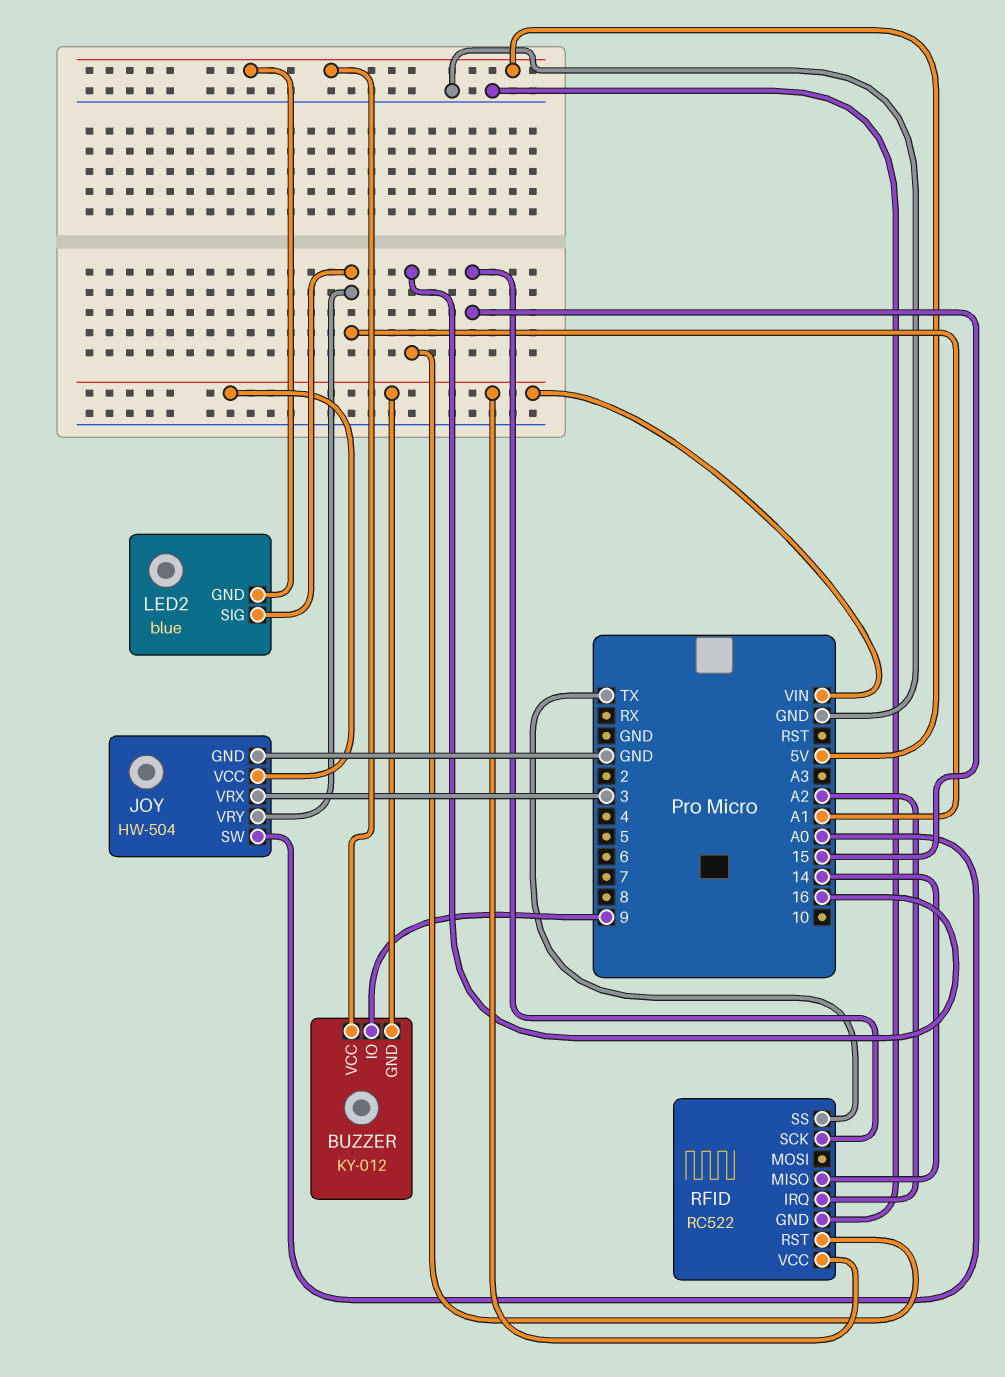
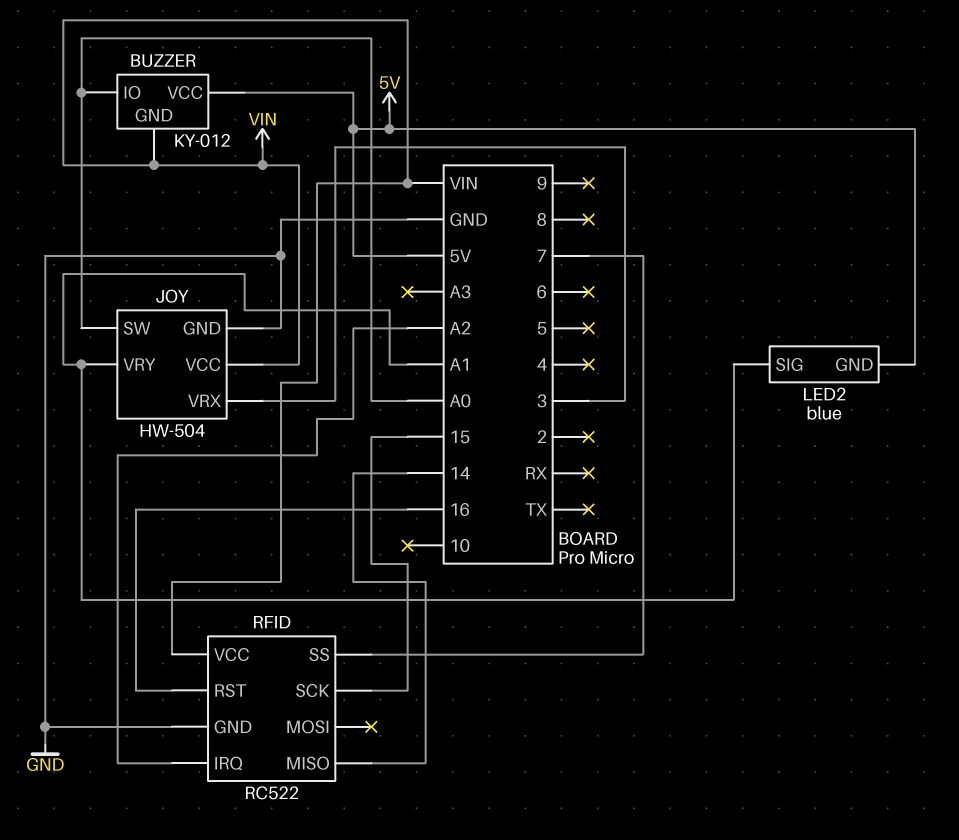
BUZZER pin IO: 9 -> A0
RFID pin SS: TX -> 7

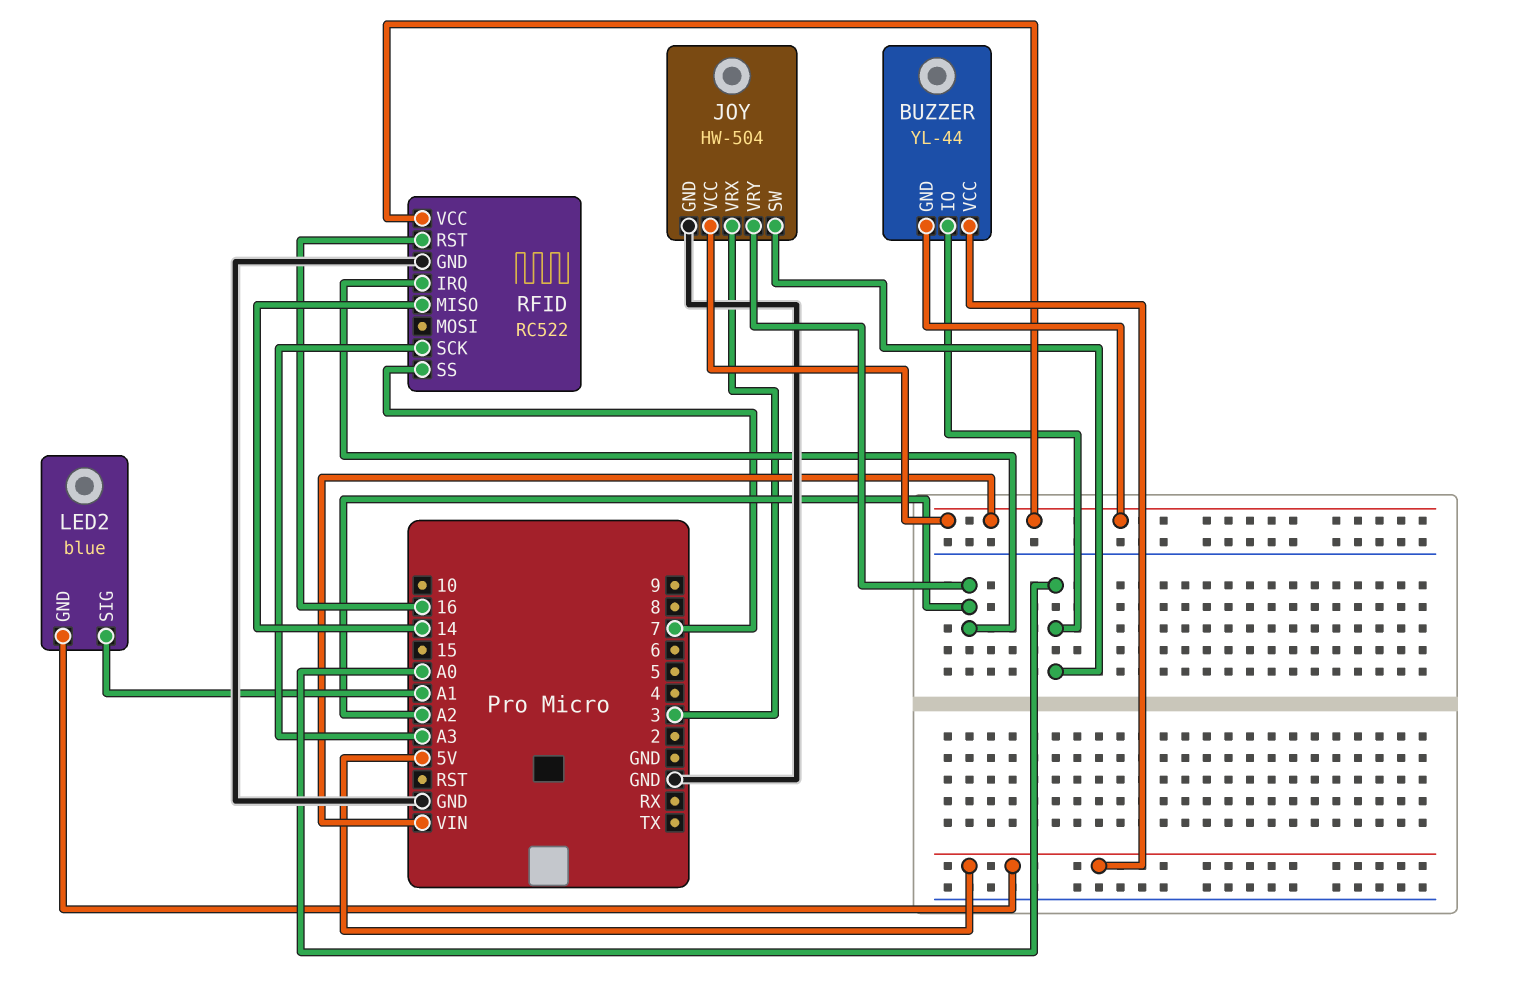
BUZZER: KY-012 -> YL-44
JOY pin VRY: A1 -> A2
RFID pin SCK: 15 -> A3

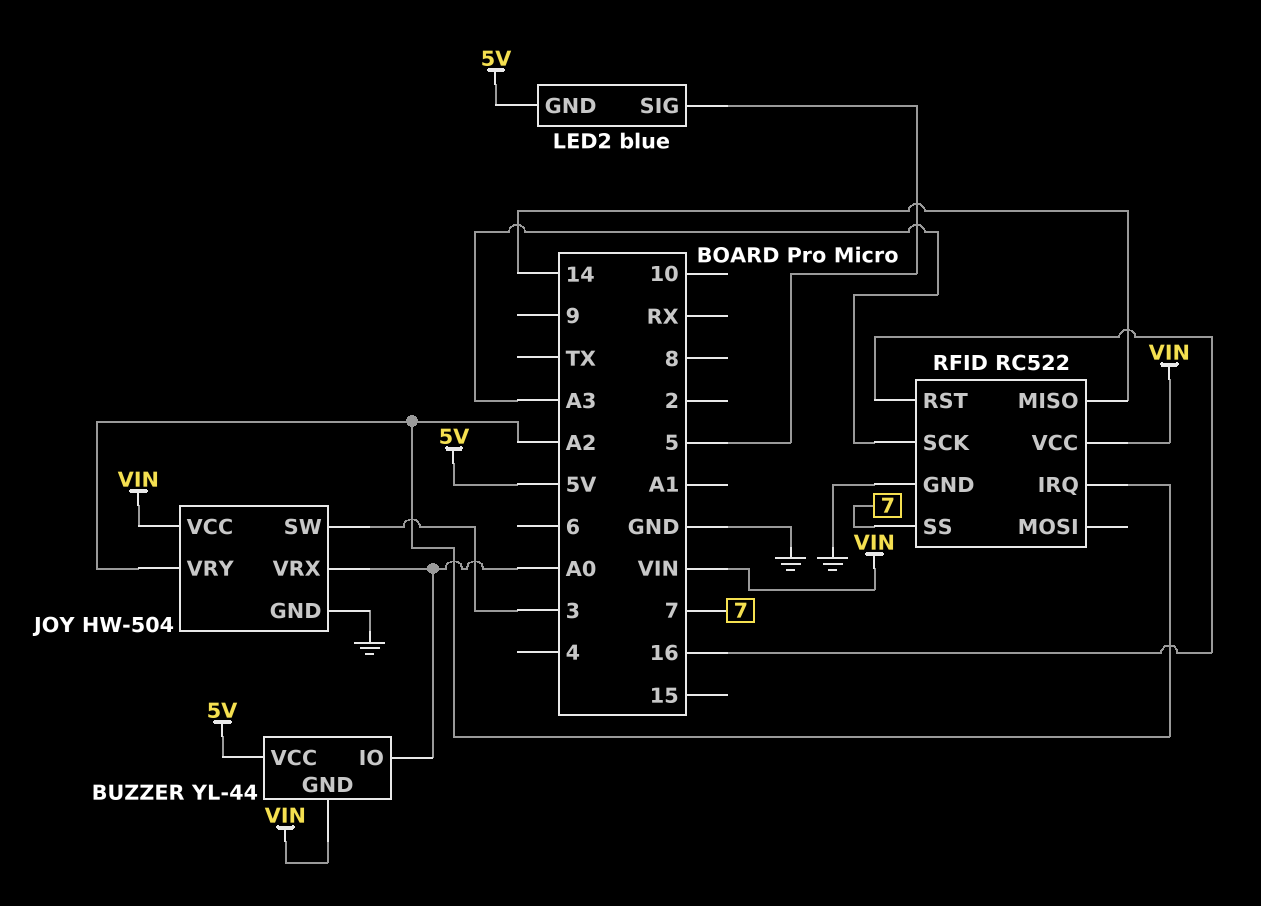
JOY pin SW: A0 -> 3
JOY pin VRX: 3 -> A0
LED2 pin SIG: A1 -> 5

